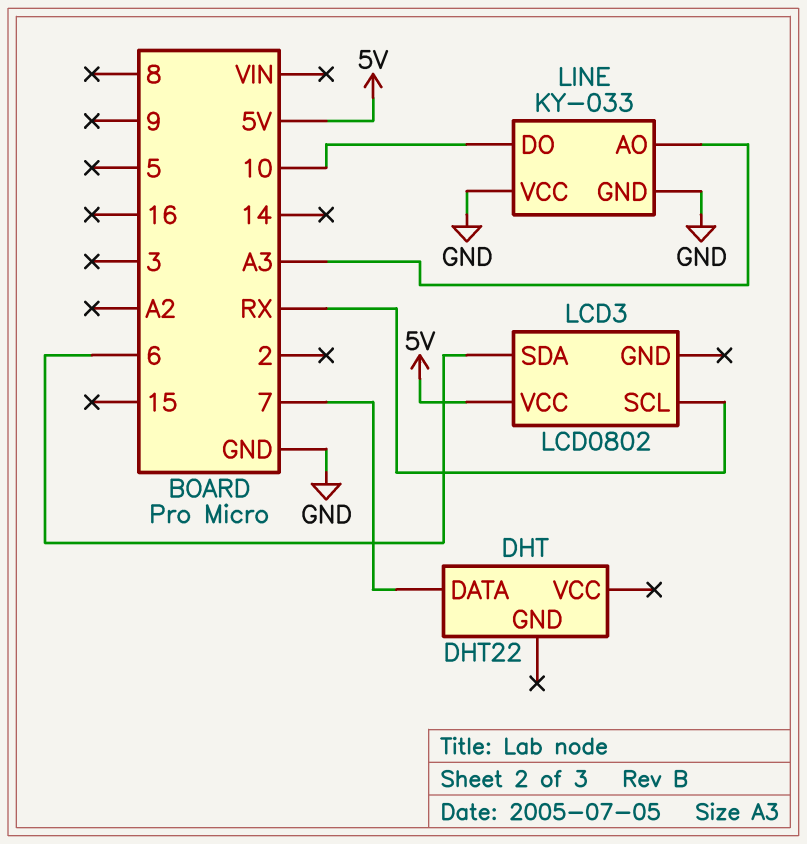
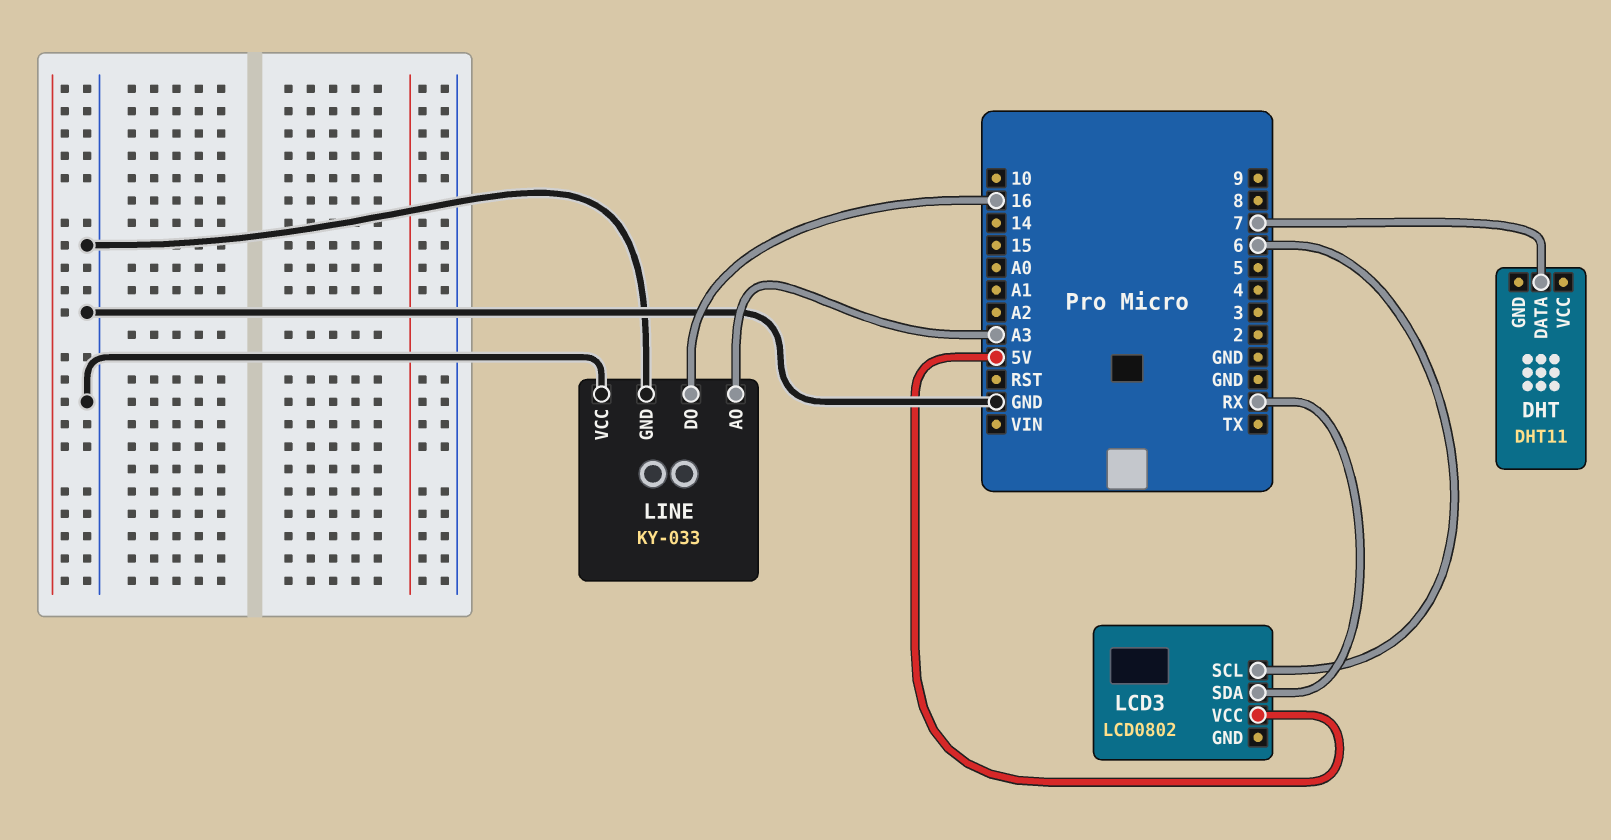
DHT: DHT22 -> DHT11
LCD3 pin SCL: RX -> 6
LCD3 pin SDA: 6 -> RX
LINE pin DO: 10 -> 16

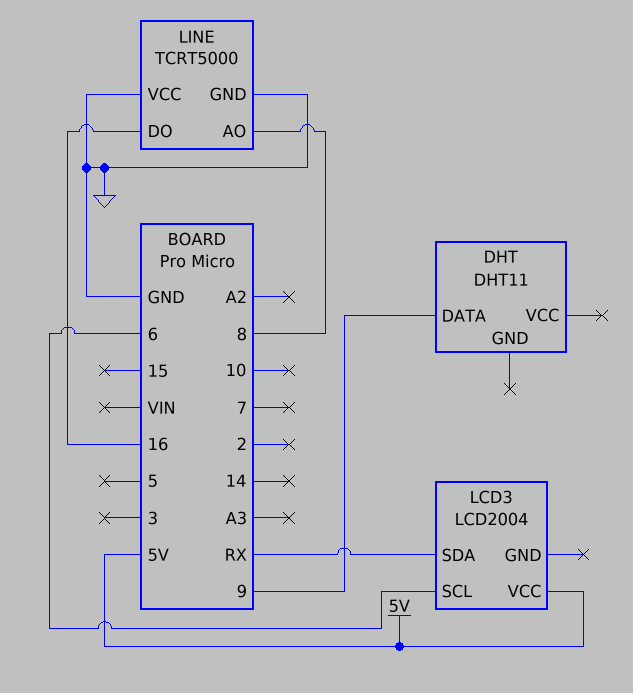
DHT pin DATA: 7 -> 9
LCD3: LCD0802 -> LCD2004
LINE: KY-033 -> TCRT5000
LINE pin AO: A3 -> 8

